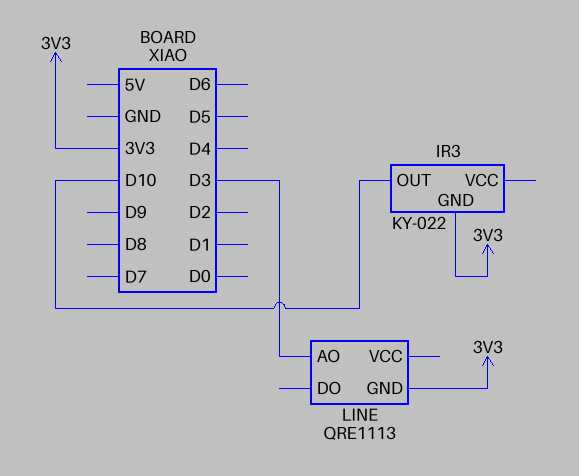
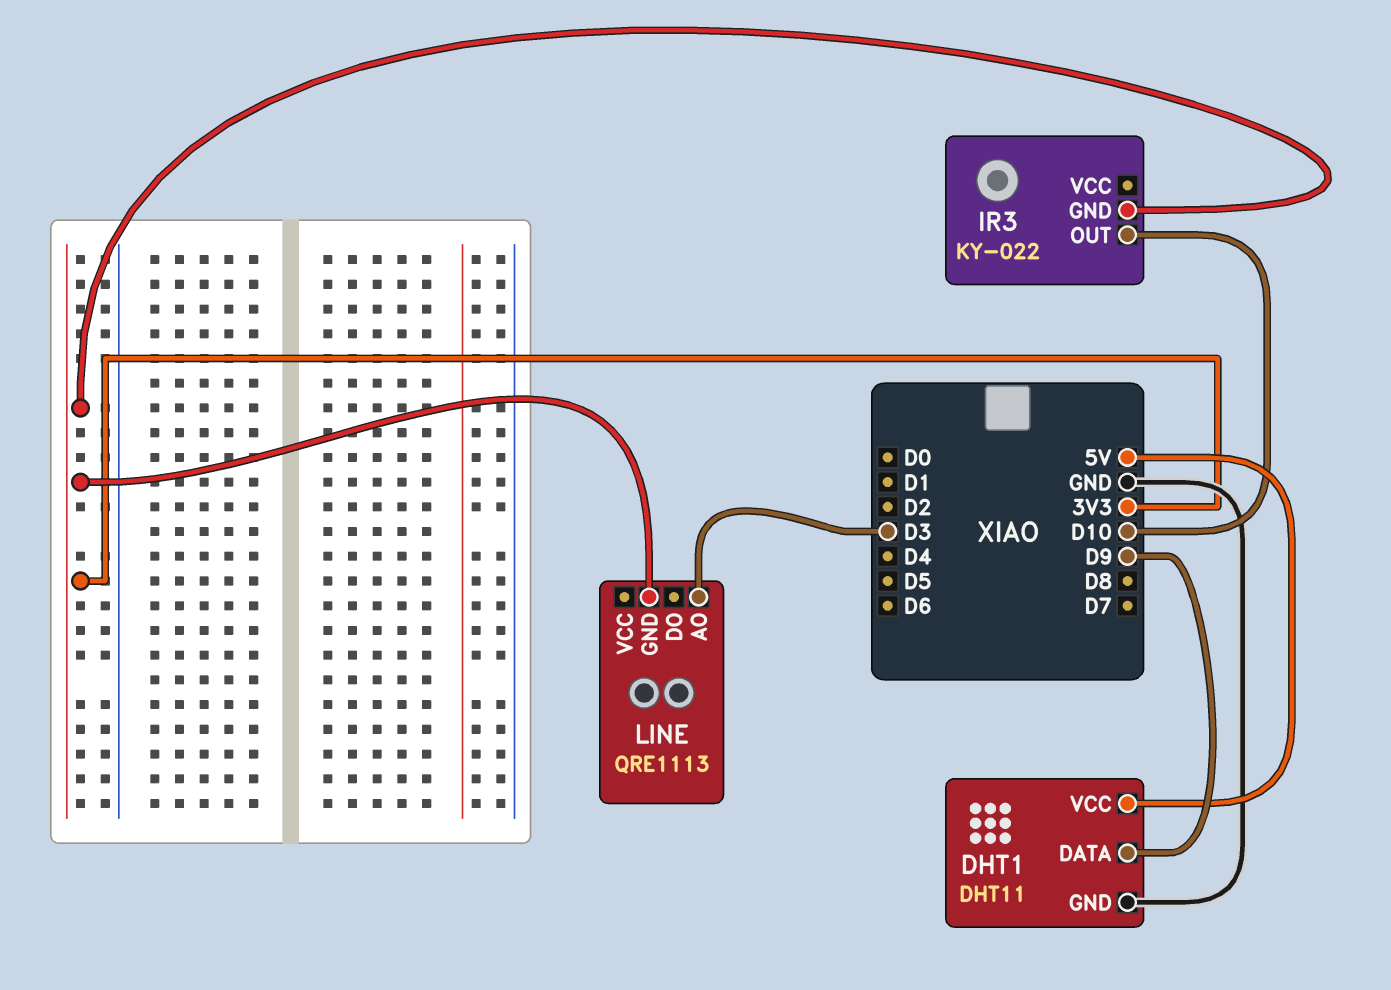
DHT1: none -> DHT11
DHT1 pin DATA: none -> D9
DHT1 pin GND: none -> GND
DHT1 pin VCC: none -> 5V

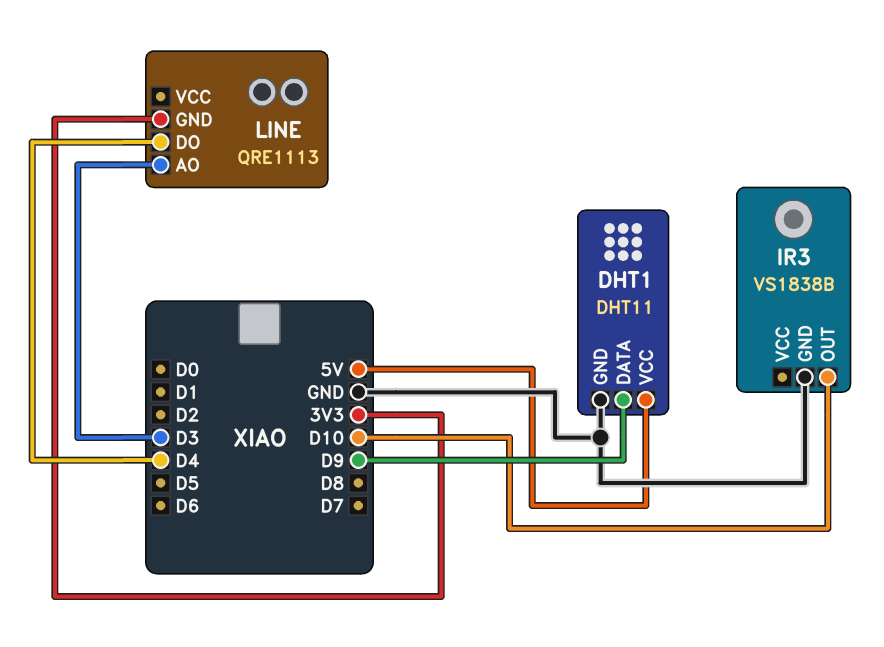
IR3: KY-022 -> VS1838B
IR3 pin GND: 3V3 -> GND
LINE pin DO: none -> D4

